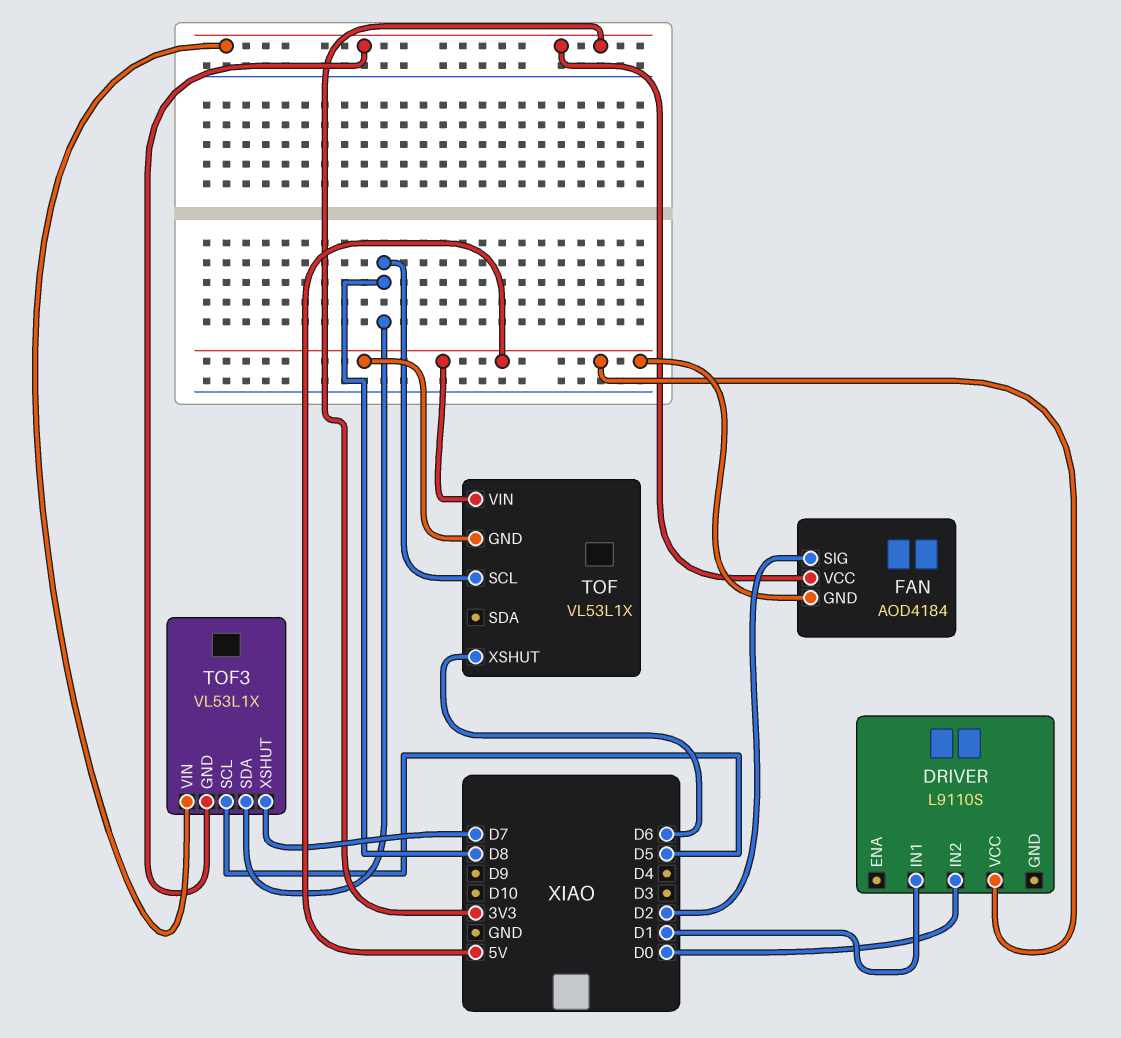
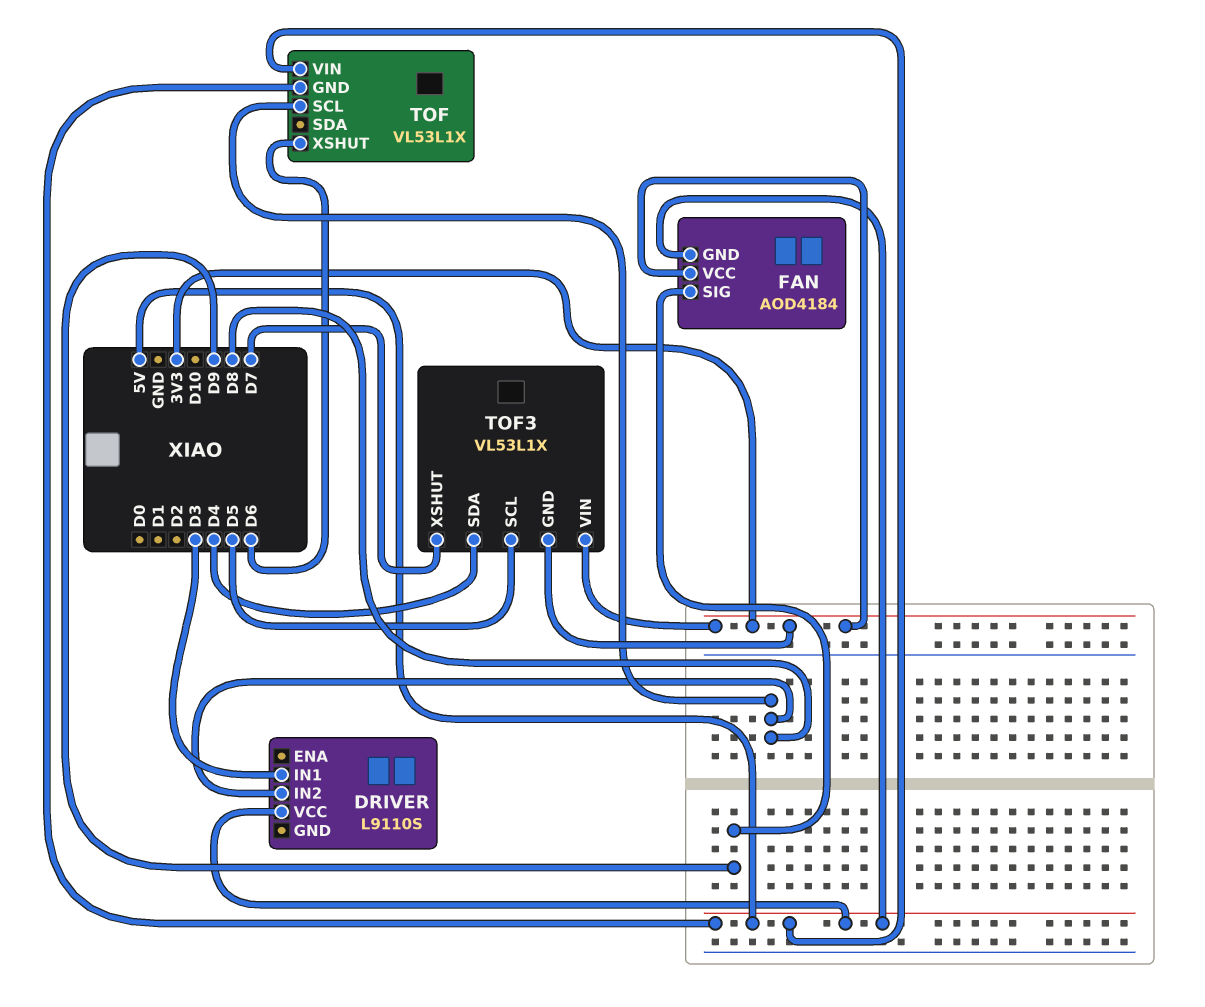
DRIVER pin IN1: D1 -> D3
DRIVER pin IN2: D0 -> D8
FAN pin SIG: D2 -> D9
TOF3 pin SDA: D8 -> D4

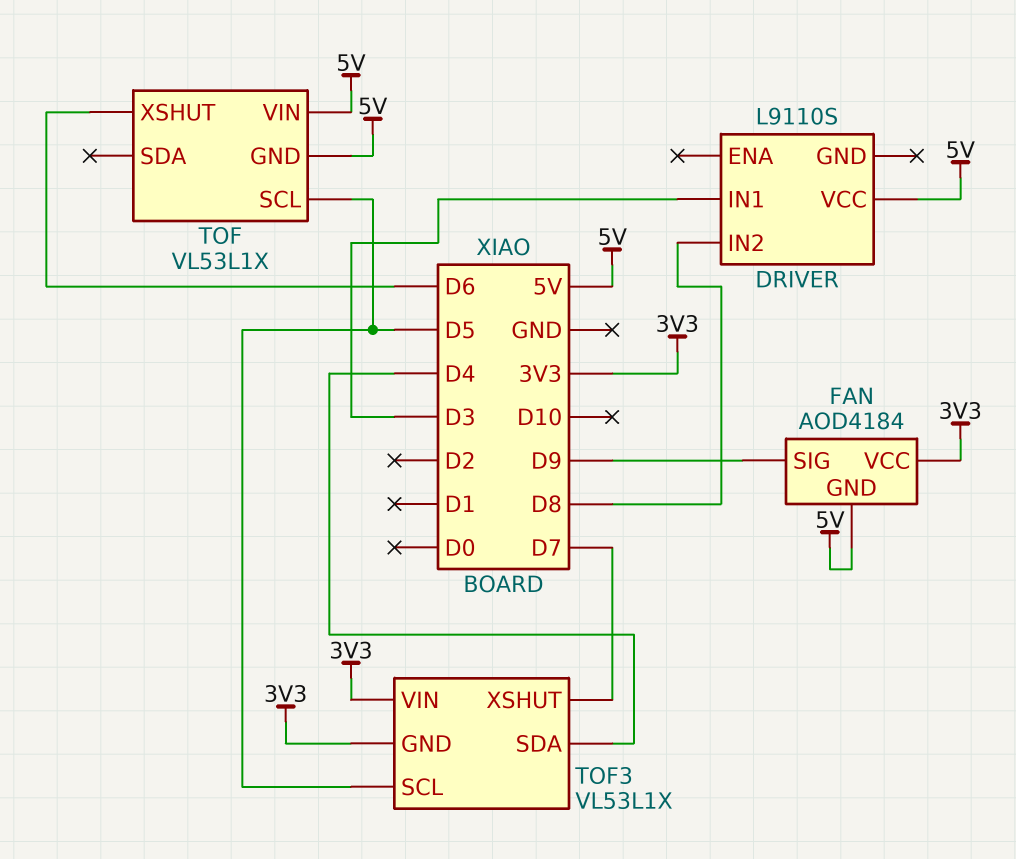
TOF pin SCL: D8 -> D5

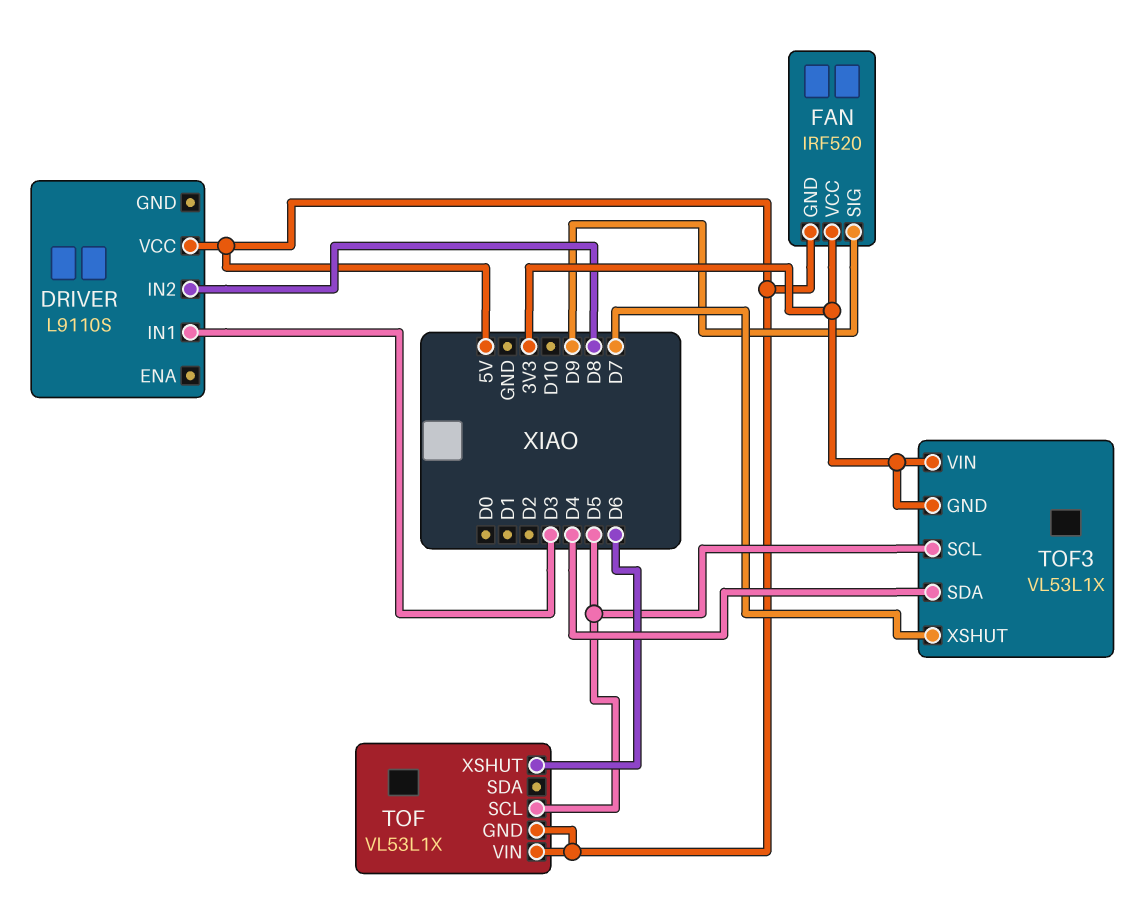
FAN: AOD4184 -> IRF520

